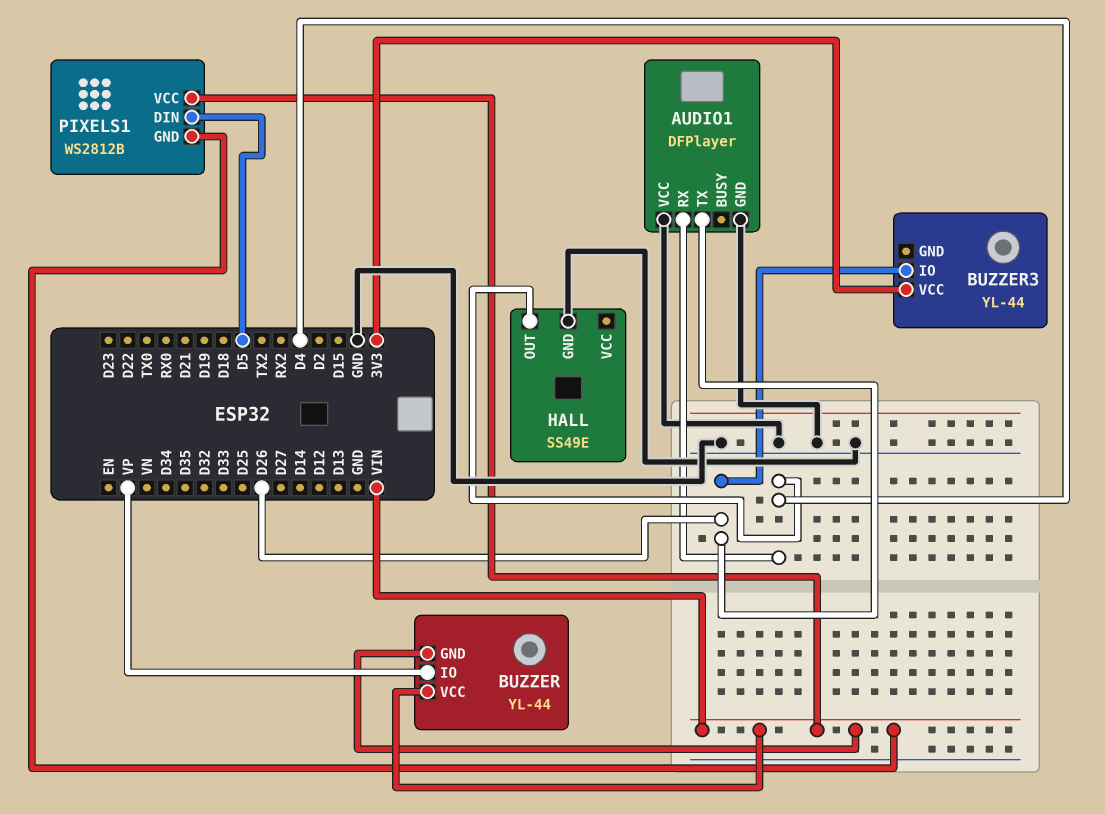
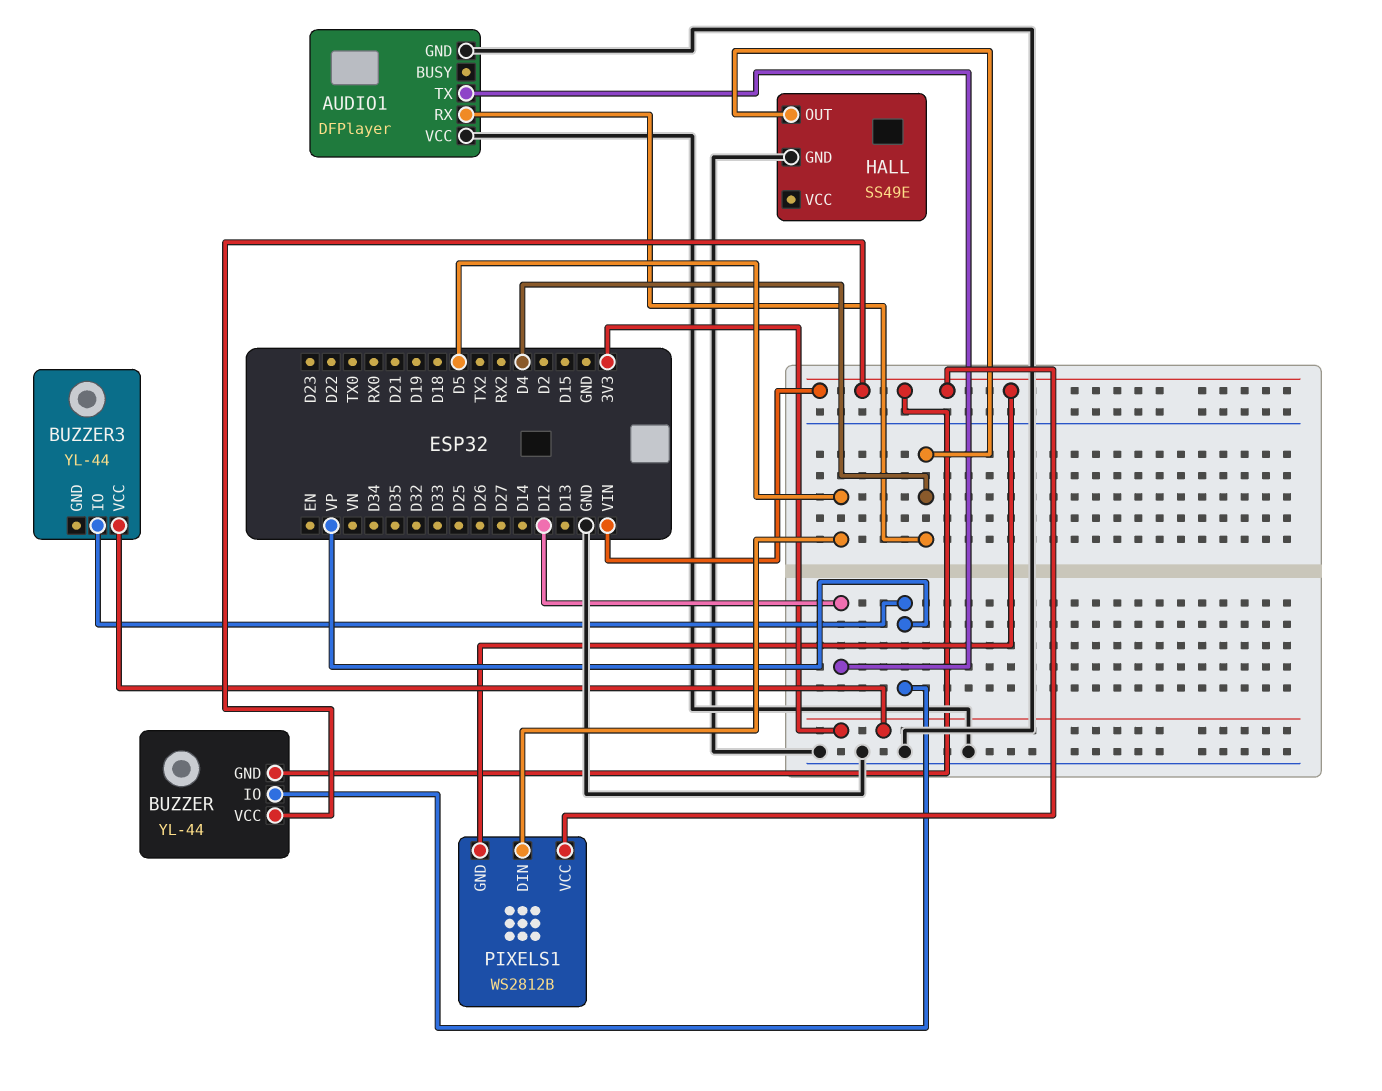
AUDIO1 pin TX: D26 -> D12
BUZZER3 pin IO: D26 -> VP

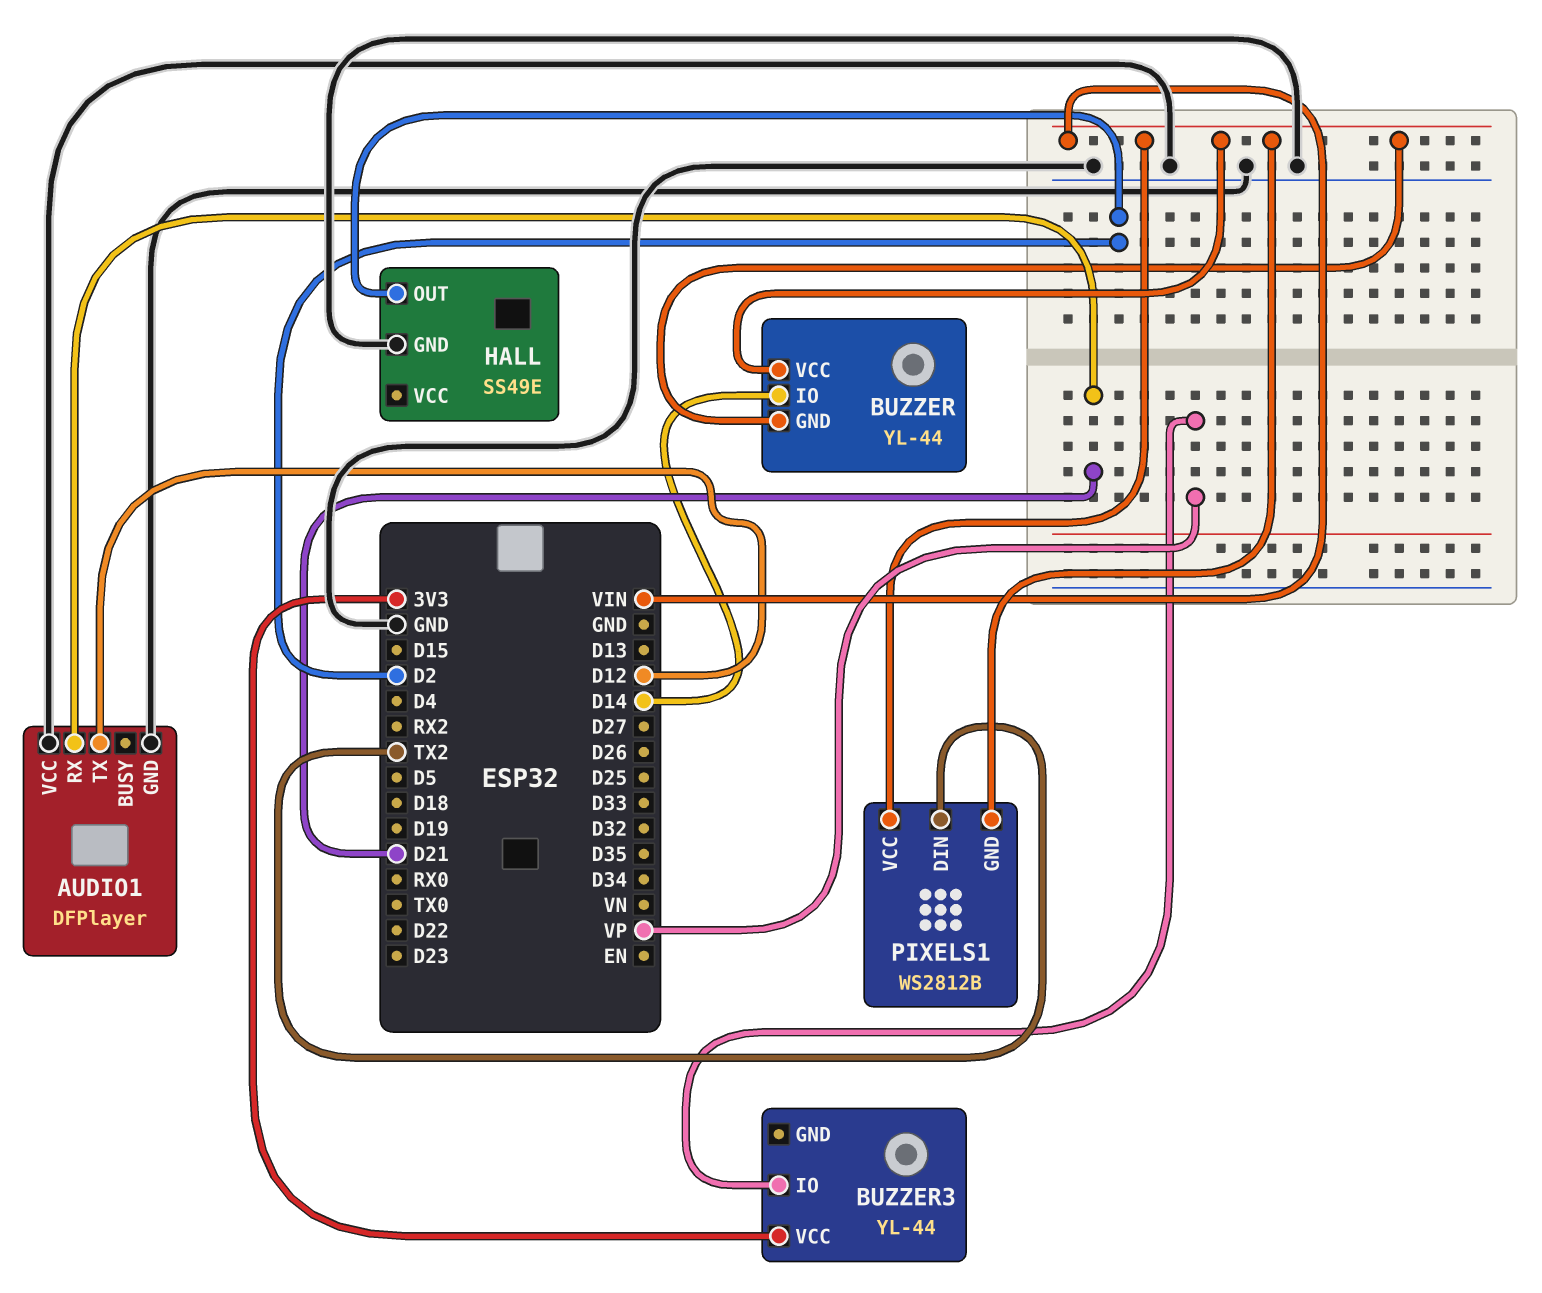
AUDIO1 pin RX: D4 -> D21
BUZZER pin IO: VP -> D14
HALL pin OUT: D4 -> D2
PIXELS1 pin DIN: D5 -> TX2

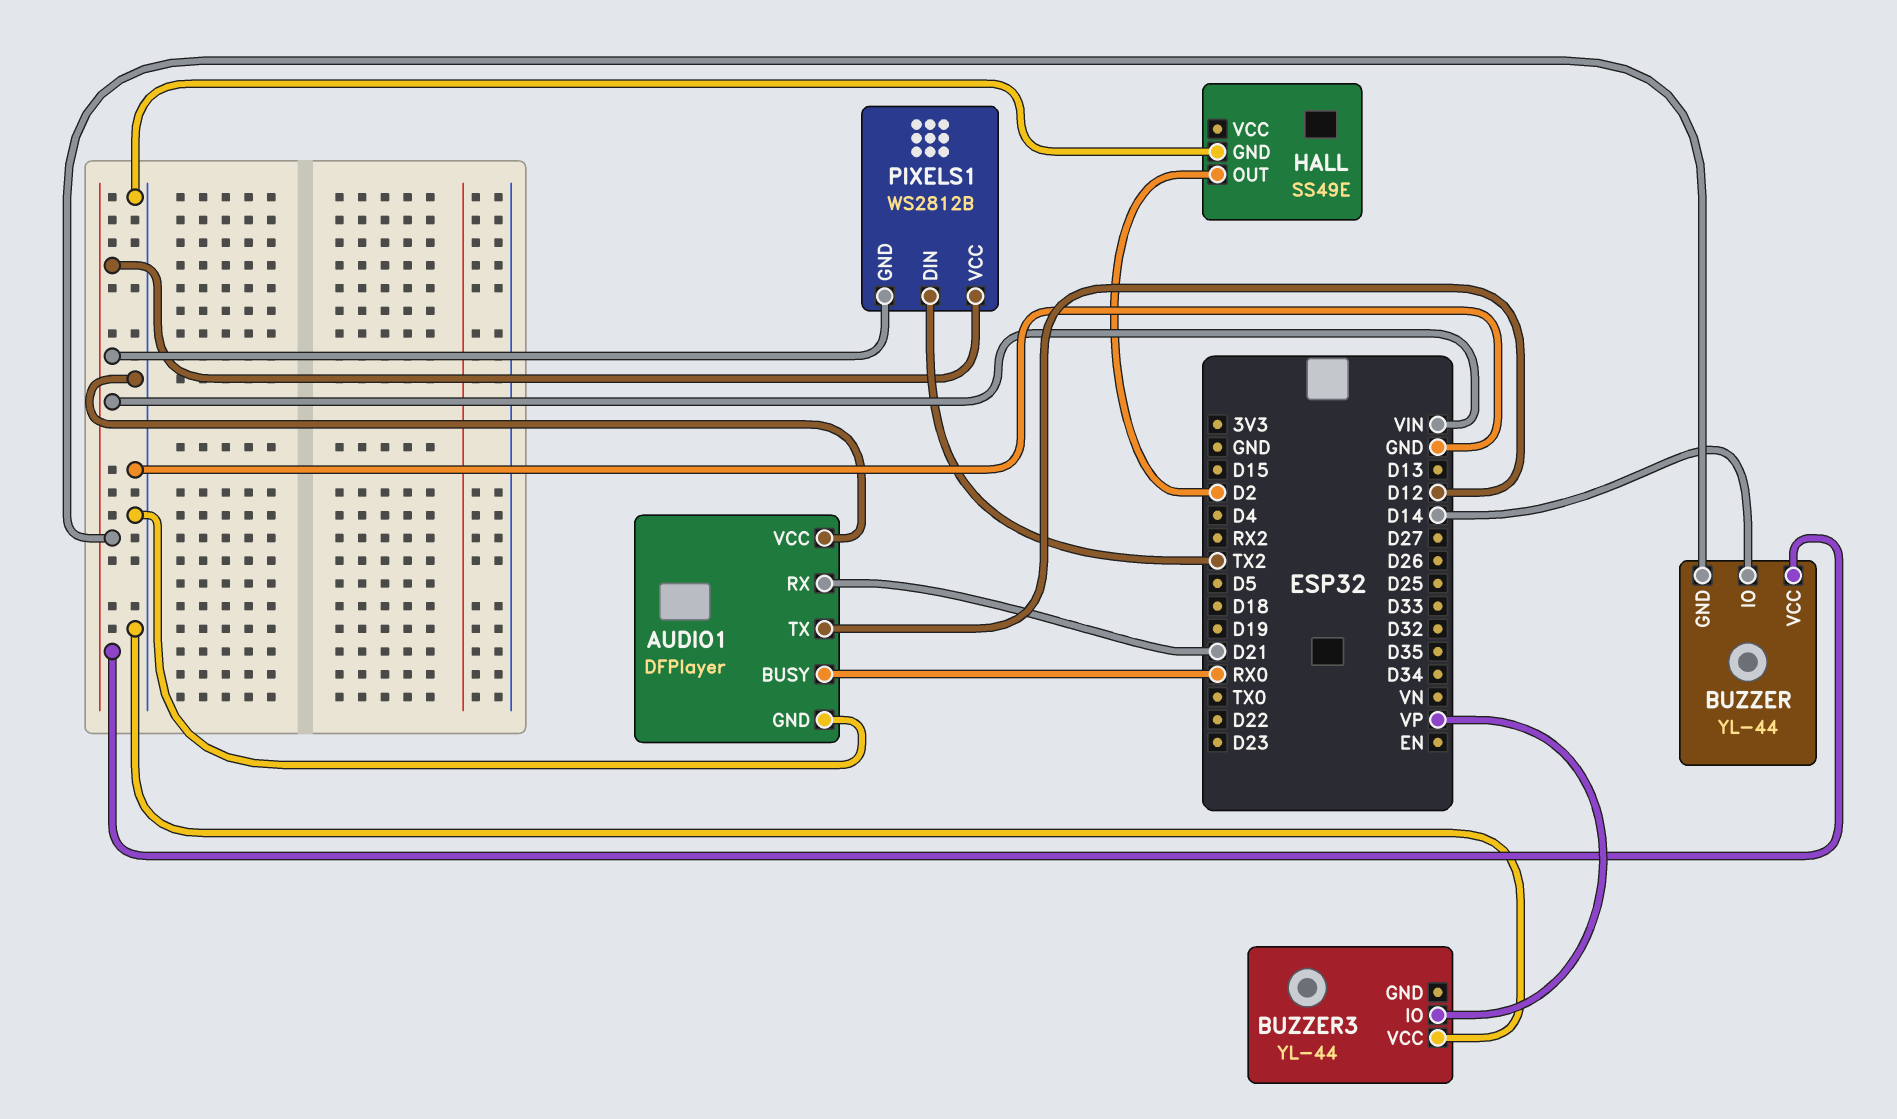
AUDIO1 pin BUSY: none -> RX0
BUZZER3 pin VCC: 3V3 -> GND

